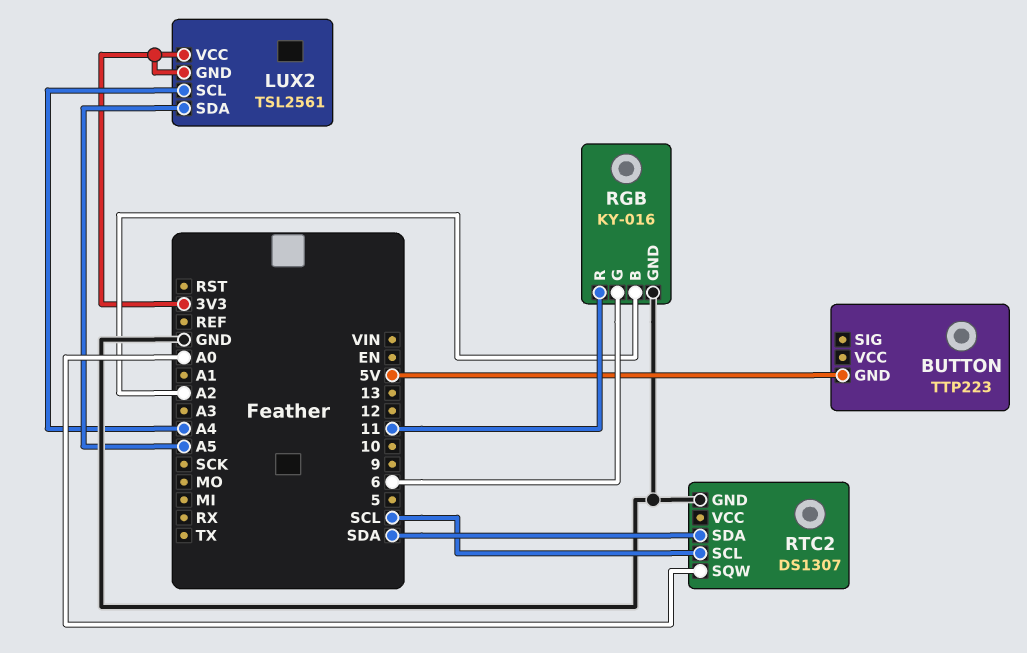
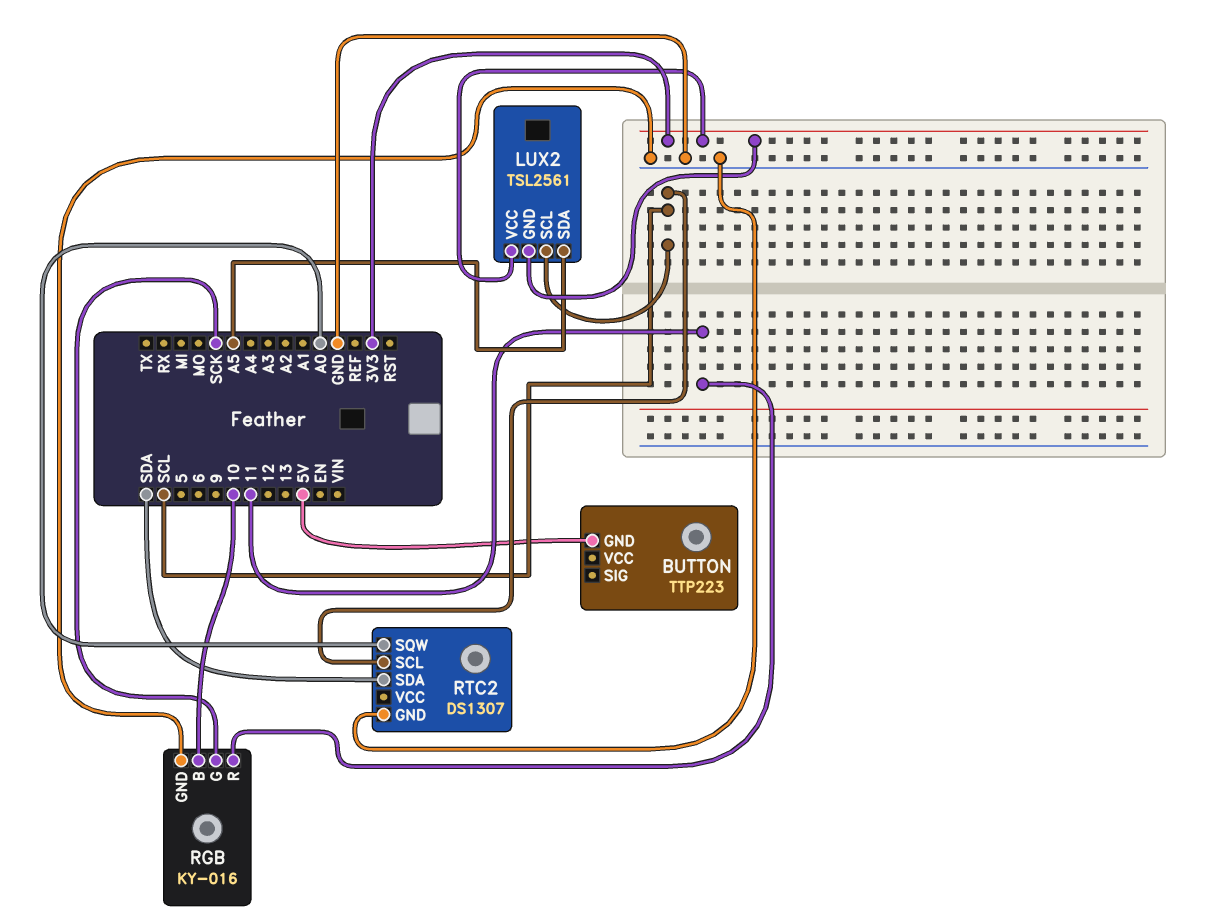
LUX2 pin SCL: A4 -> SCL
RGB pin B: A2 -> 10
RGB pin G: 6 -> SCK

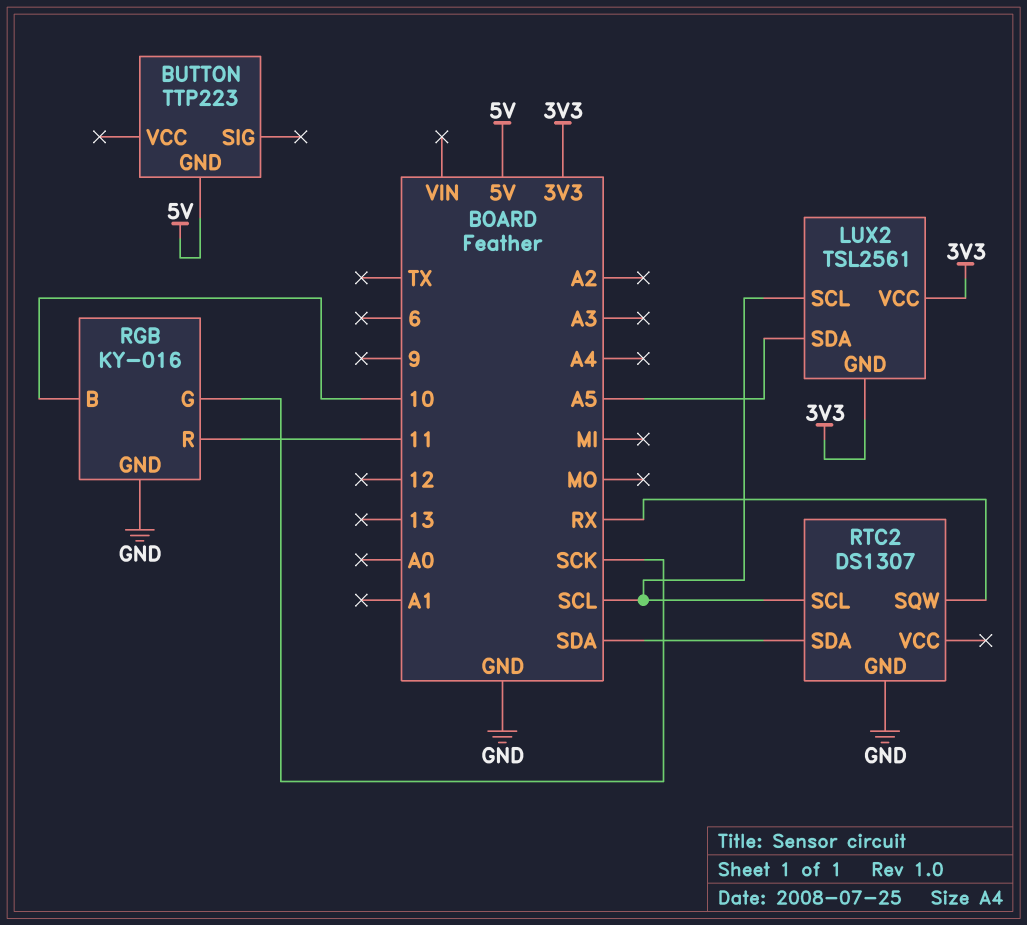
RTC2 pin SQW: A0 -> RX

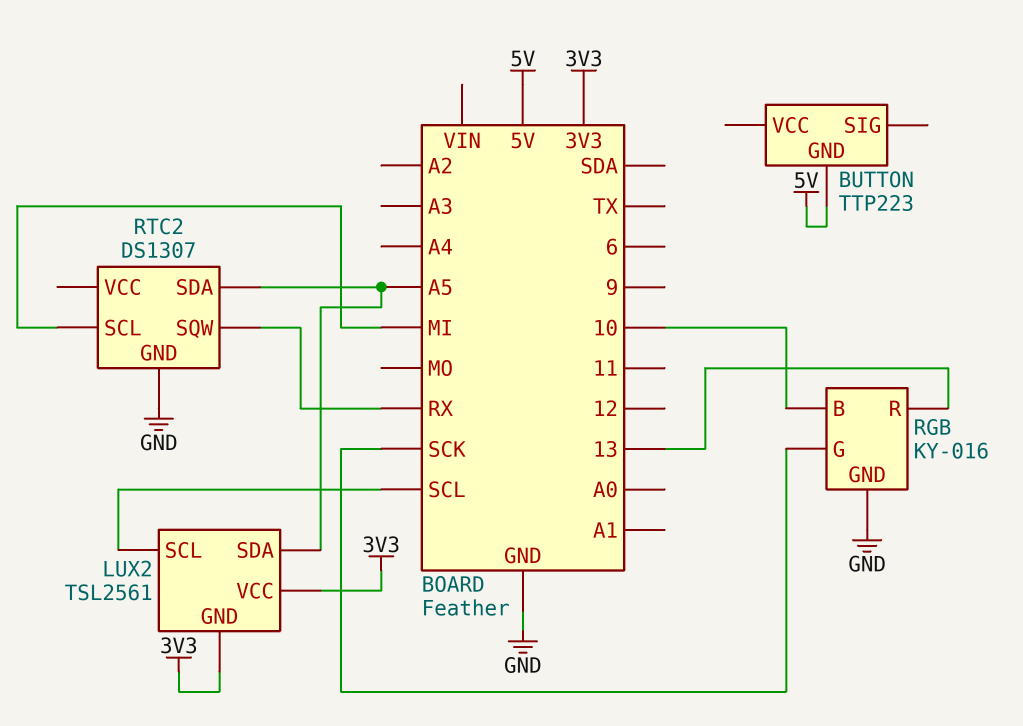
RGB pin R: 11 -> 13
RTC2 pin SCL: SCL -> MI
RTC2 pin SDA: SDA -> A5

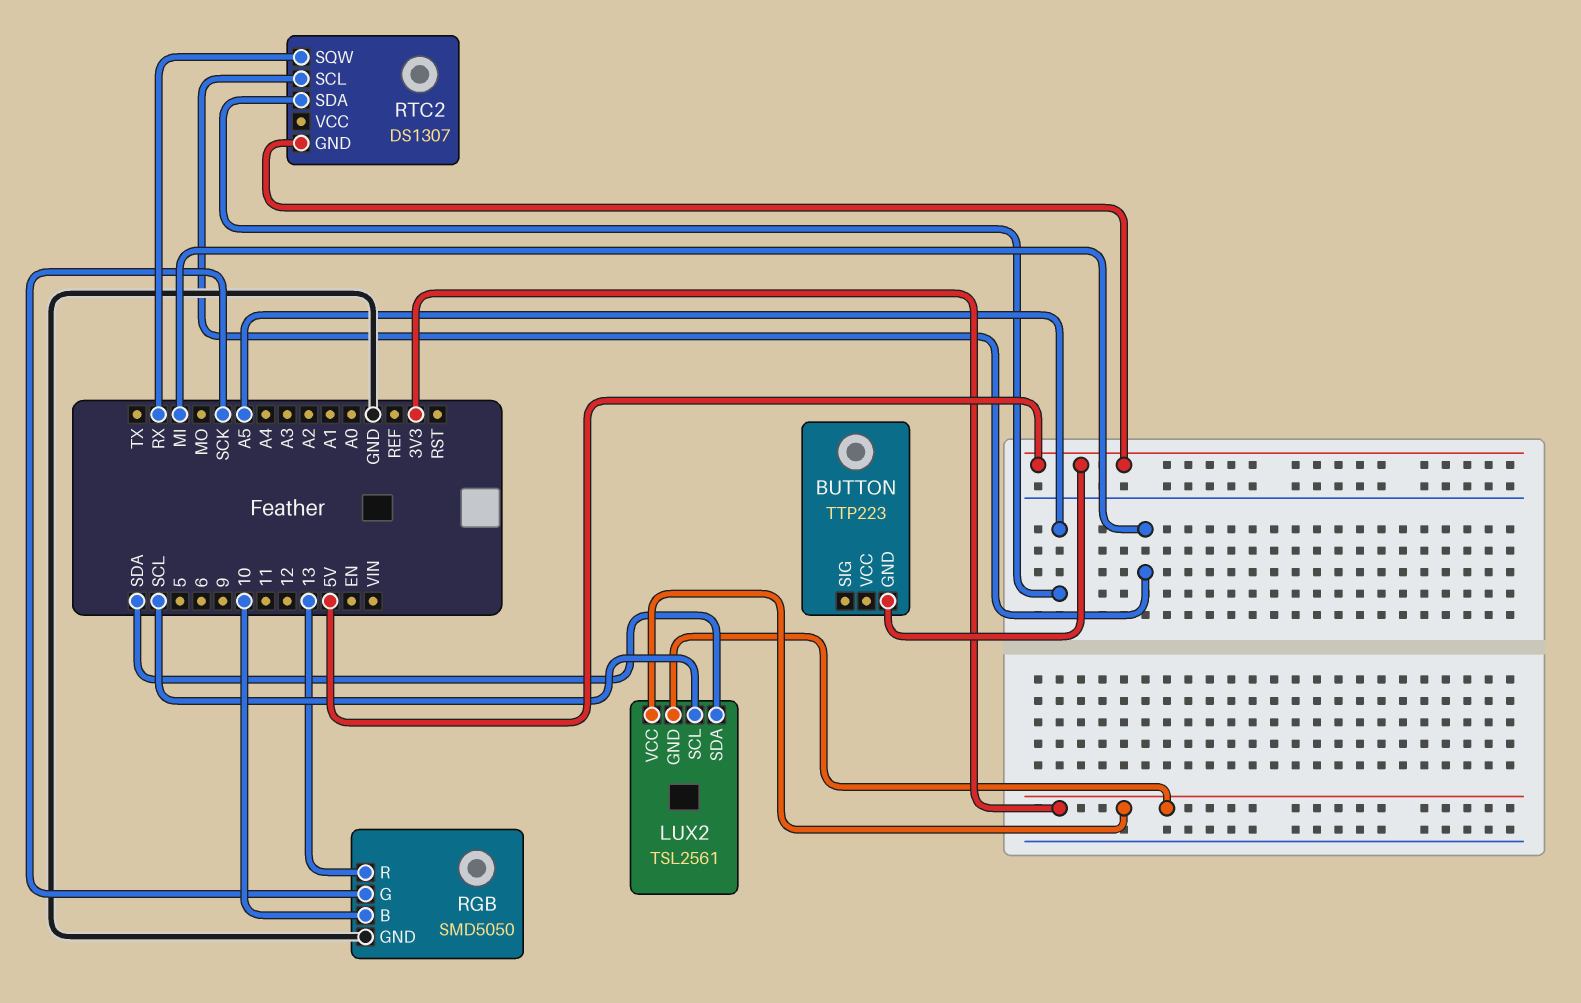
LUX2 pin SDA: A5 -> SDA
RGB: KY-016 -> SMD5050
RTC2 pin GND: GND -> 5V

